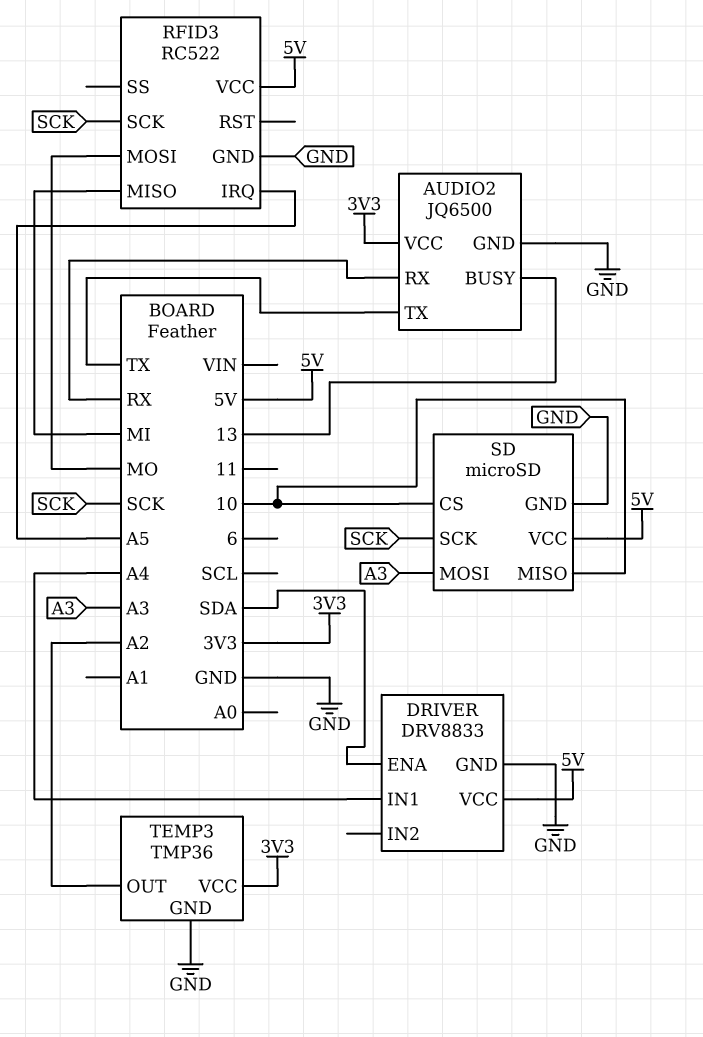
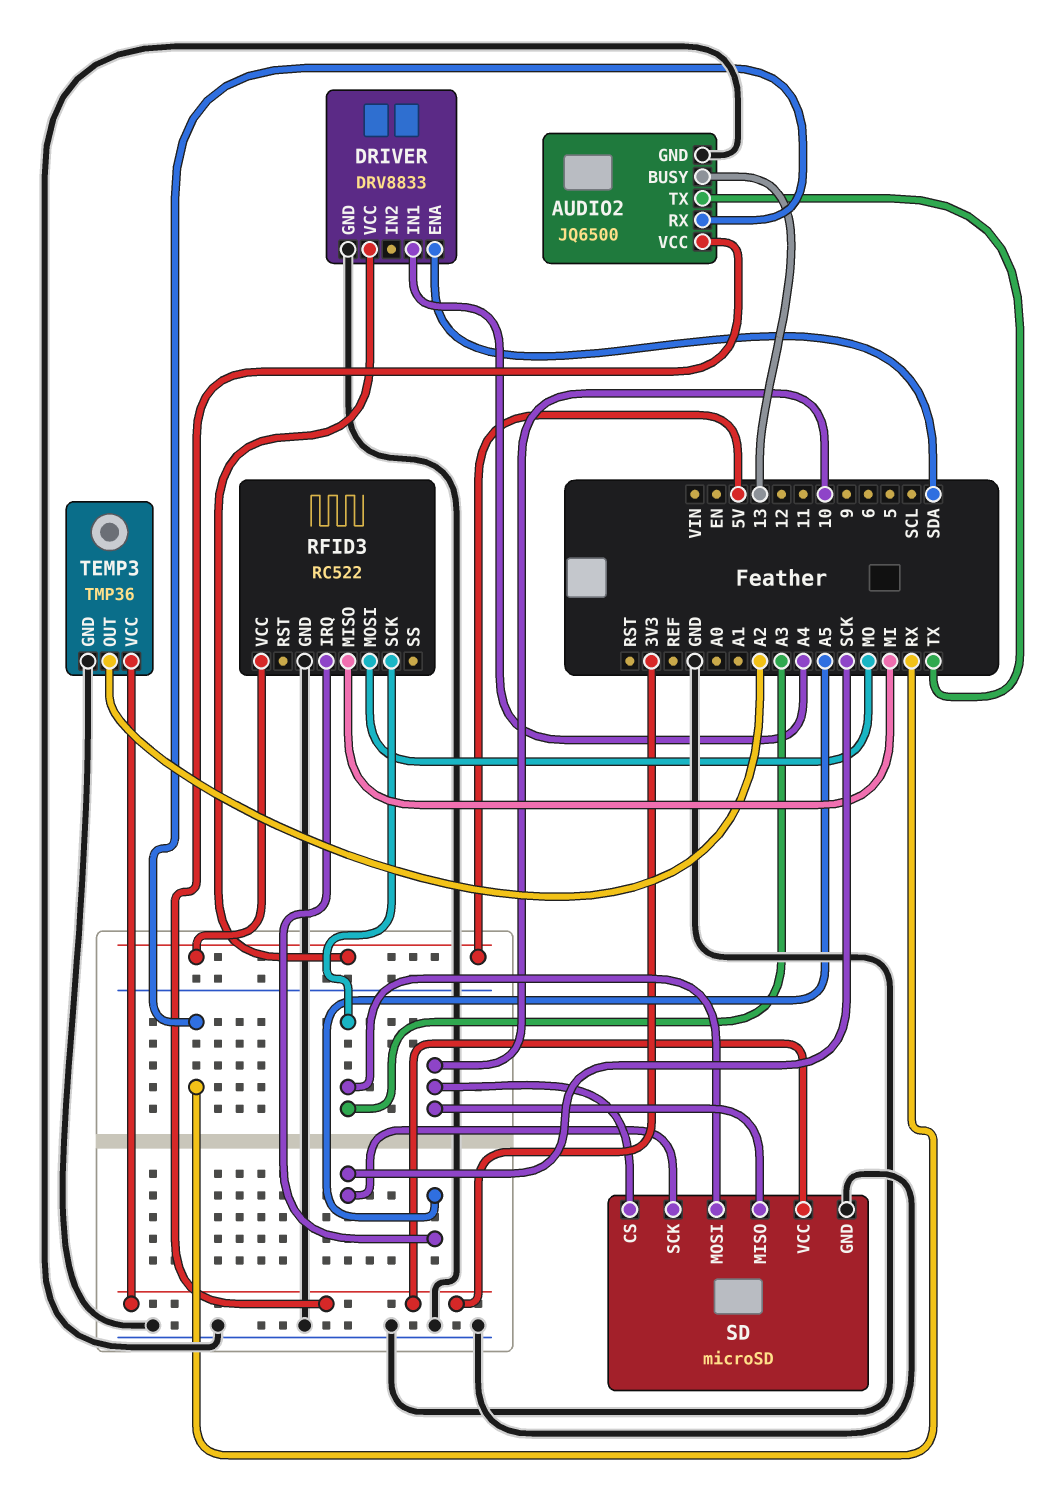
RFID3 pin SCK: SCK -> A3
SD pin VCC: 5V -> 3V3

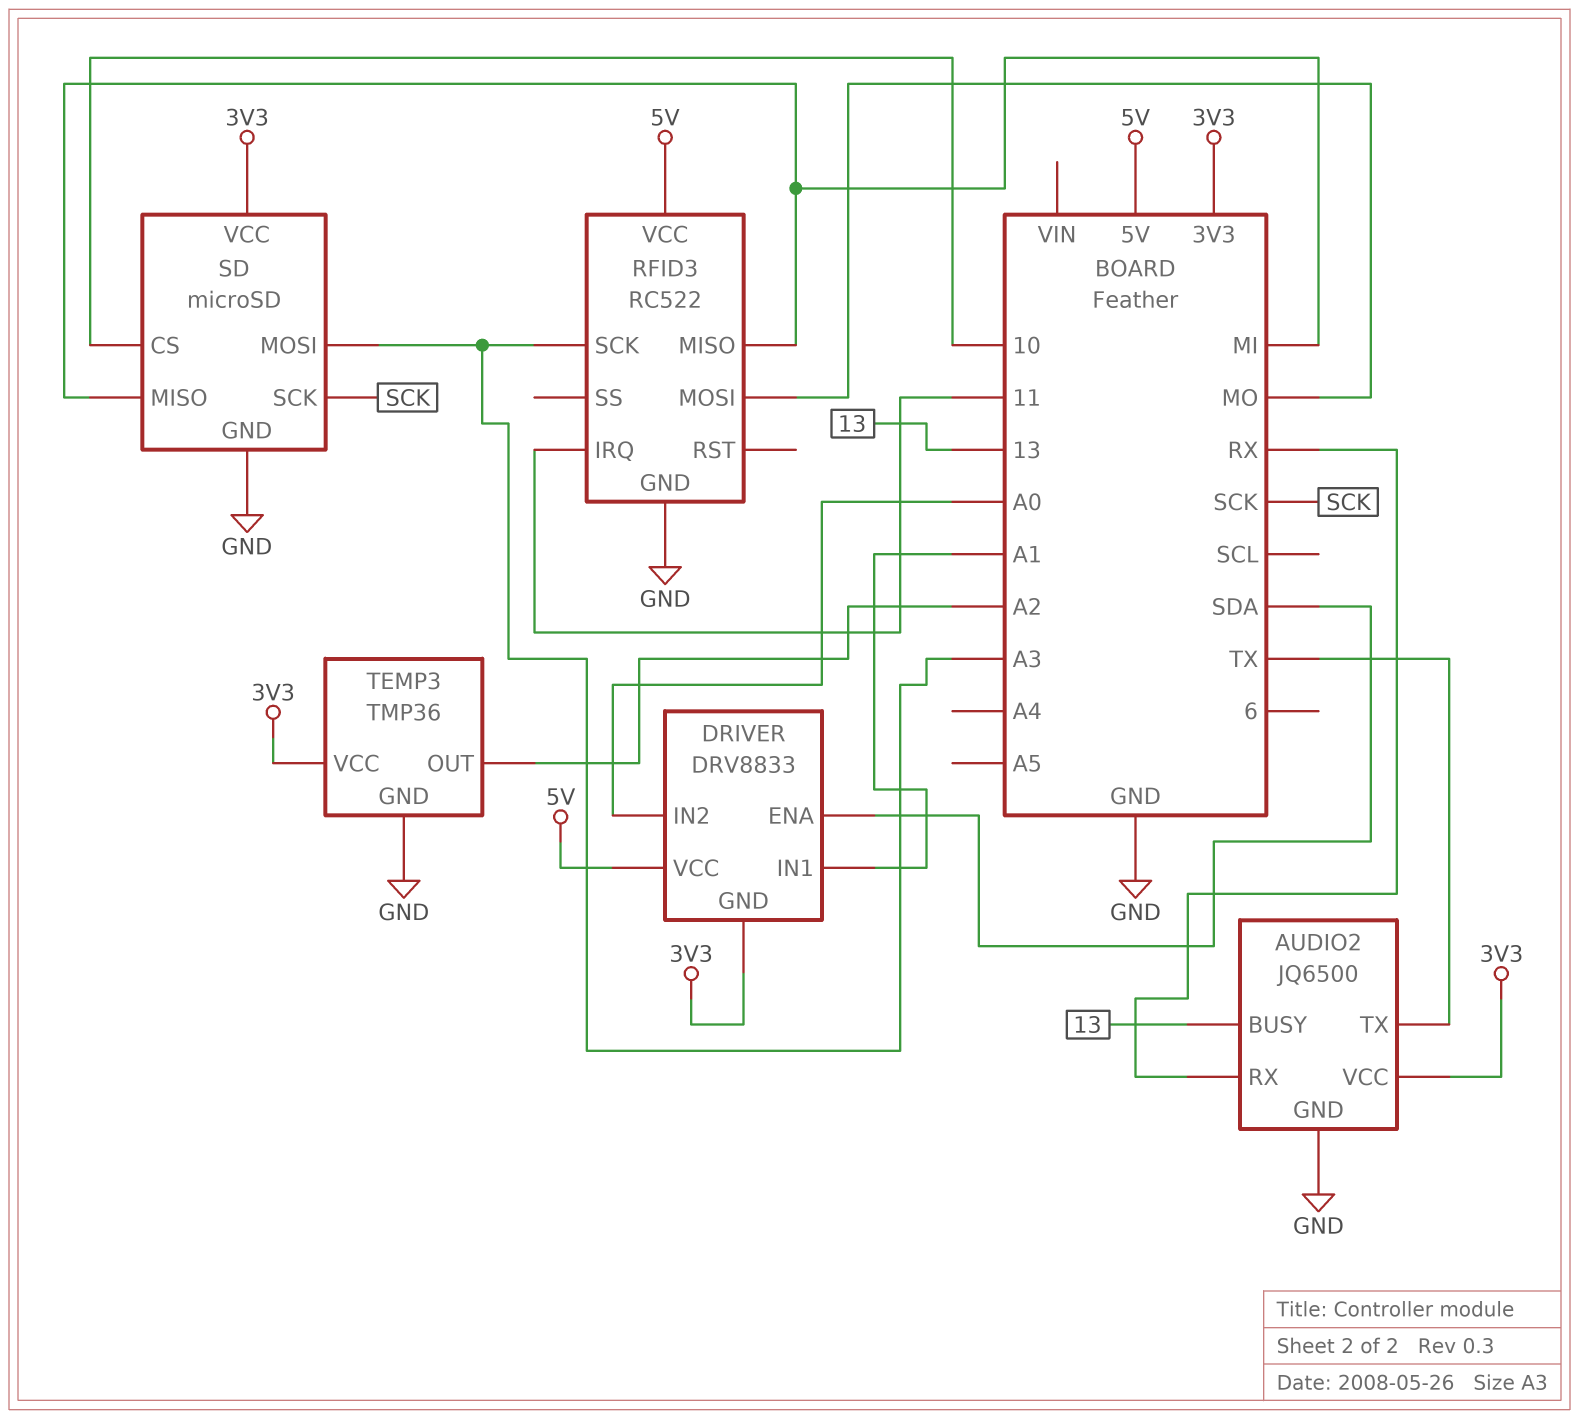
DRIVER pin GND: GND -> 3V3
DRIVER pin IN1: A4 -> A1
DRIVER pin IN2: none -> A0
RFID3 pin IRQ: A5 -> 11
SD pin MISO: 10 -> MI

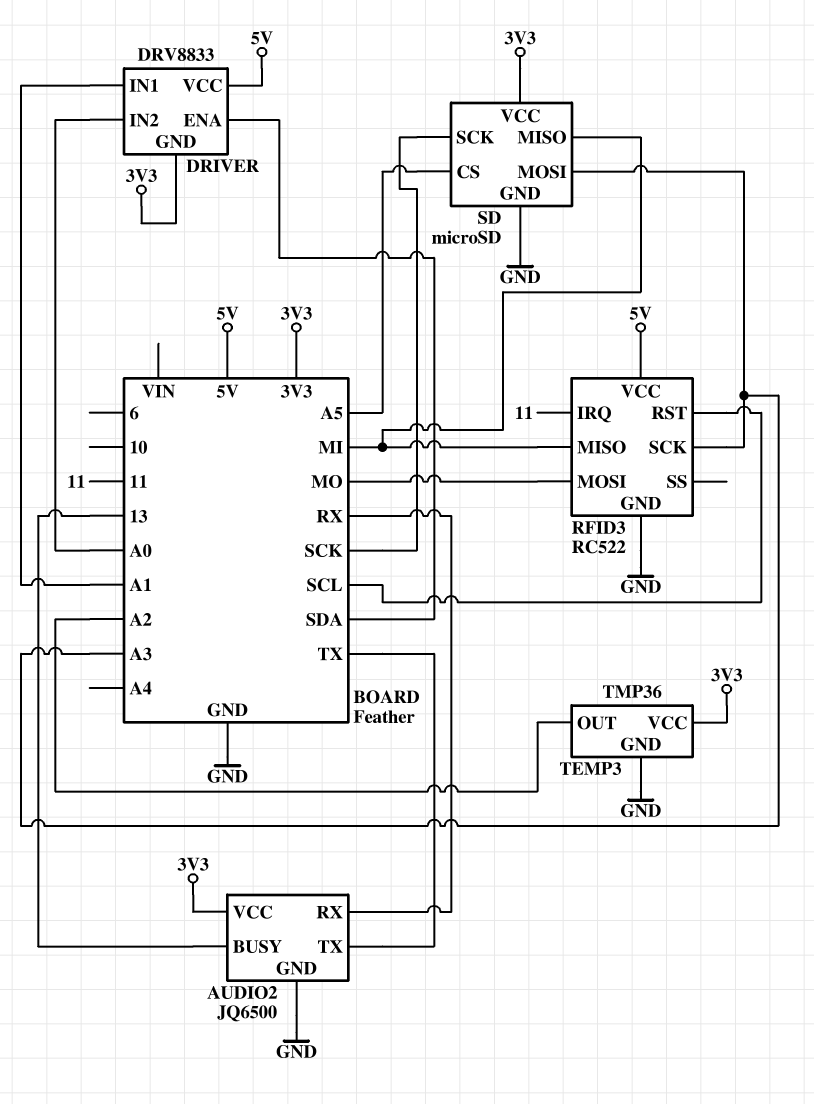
RFID3 pin RST: none -> SCL
SD pin CS: 10 -> A5

